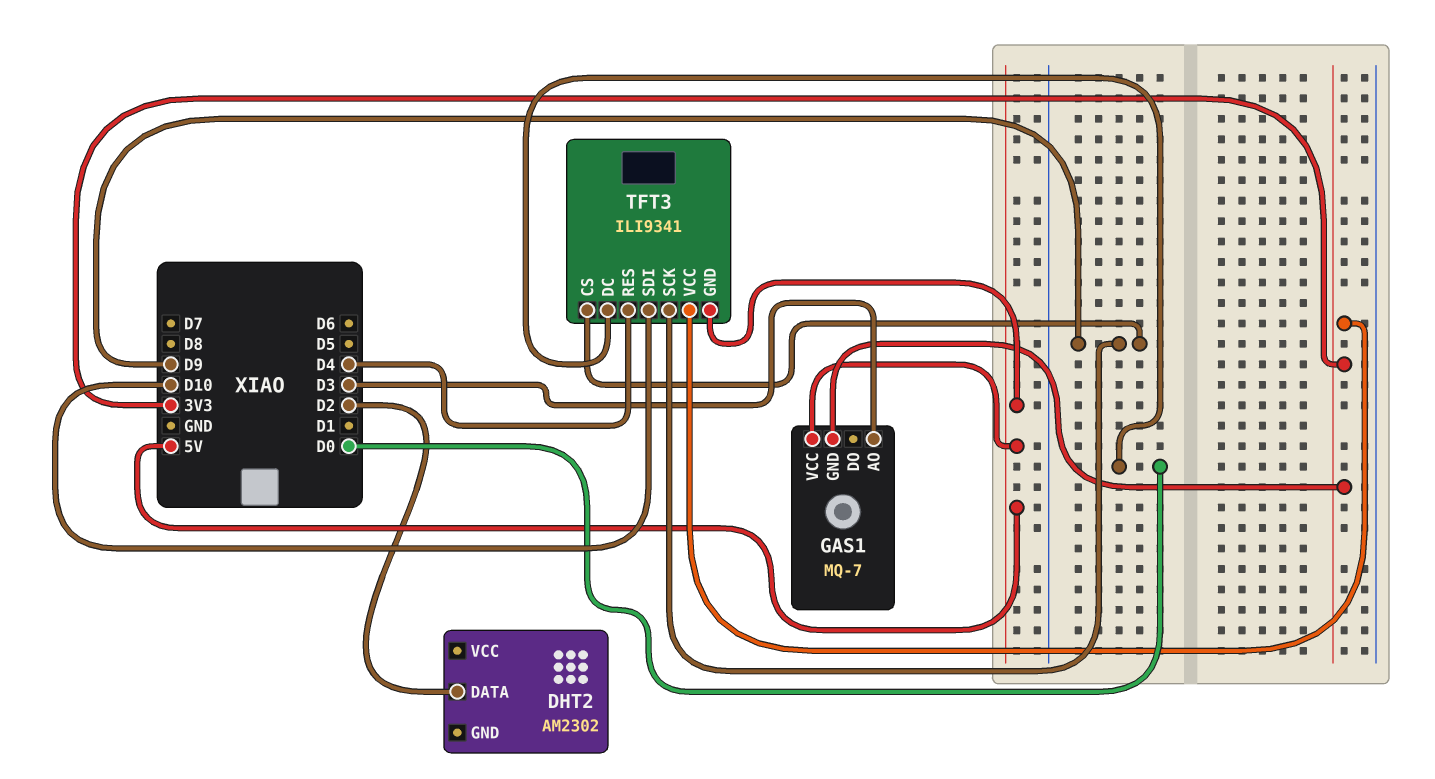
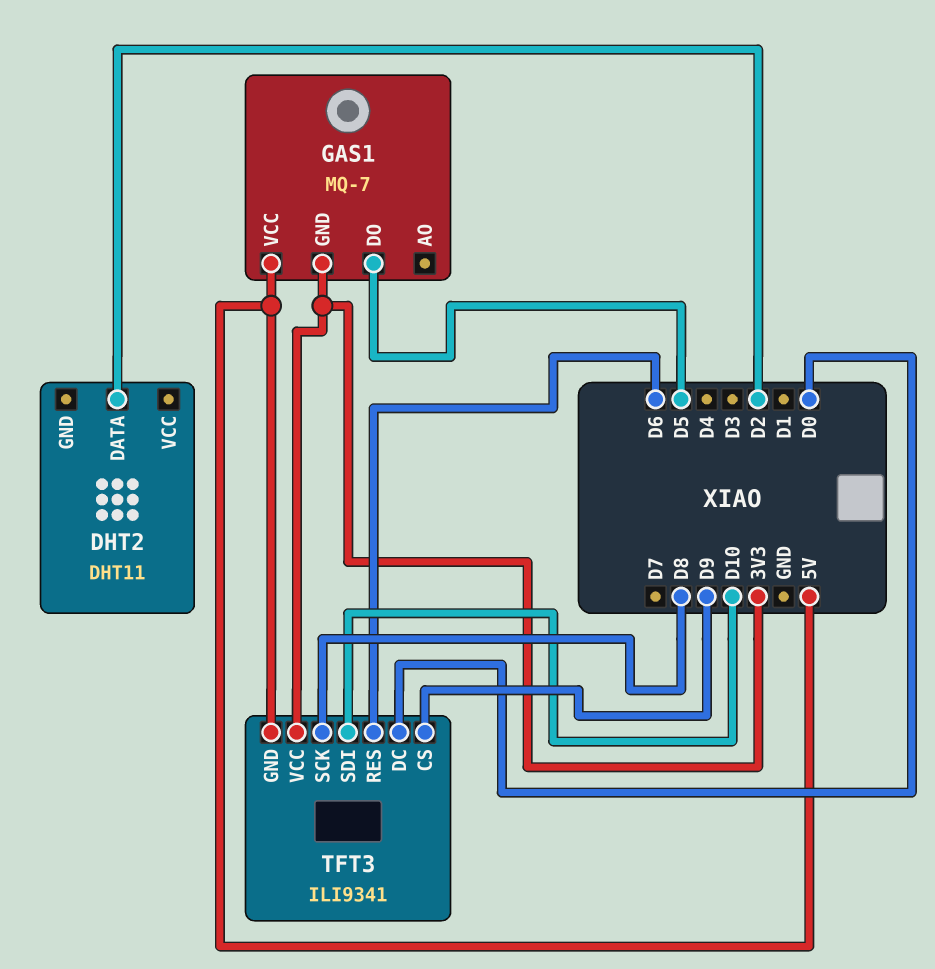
DHT2: AM2302 -> DHT11
GAS1 pin AO: D3 -> none
GAS1 pin DO: none -> D5
TFT3 pin RES: D4 -> D6
TFT3 pin SCK: D9 -> D8

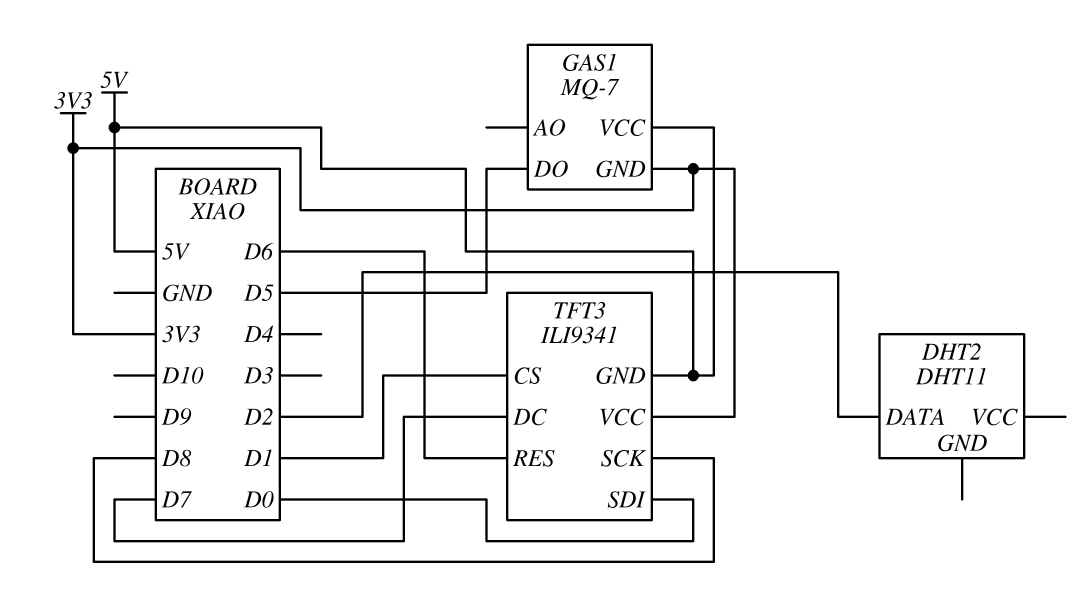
TFT3 pin CS: D9 -> D1
TFT3 pin DC: D0 -> D7
TFT3 pin SDI: D10 -> D0

